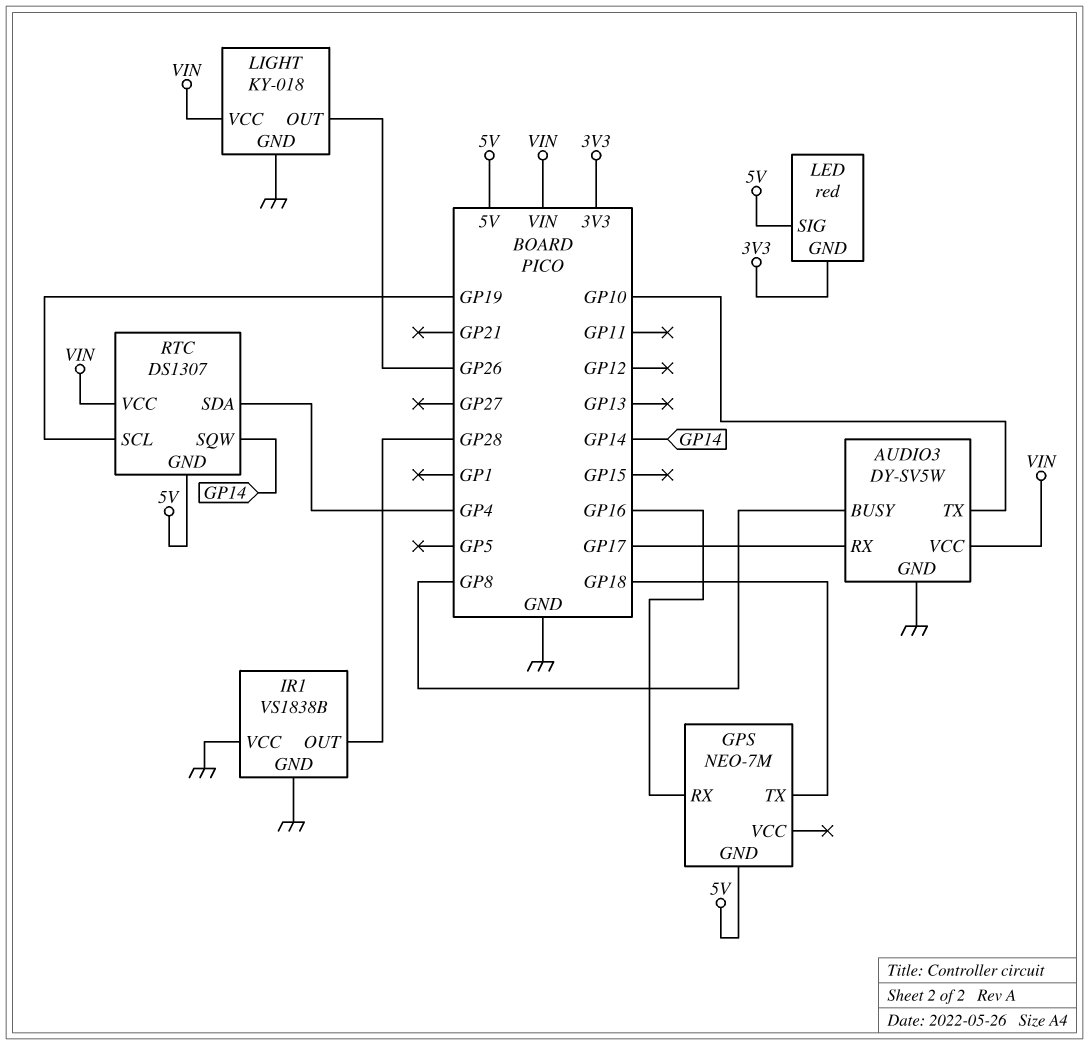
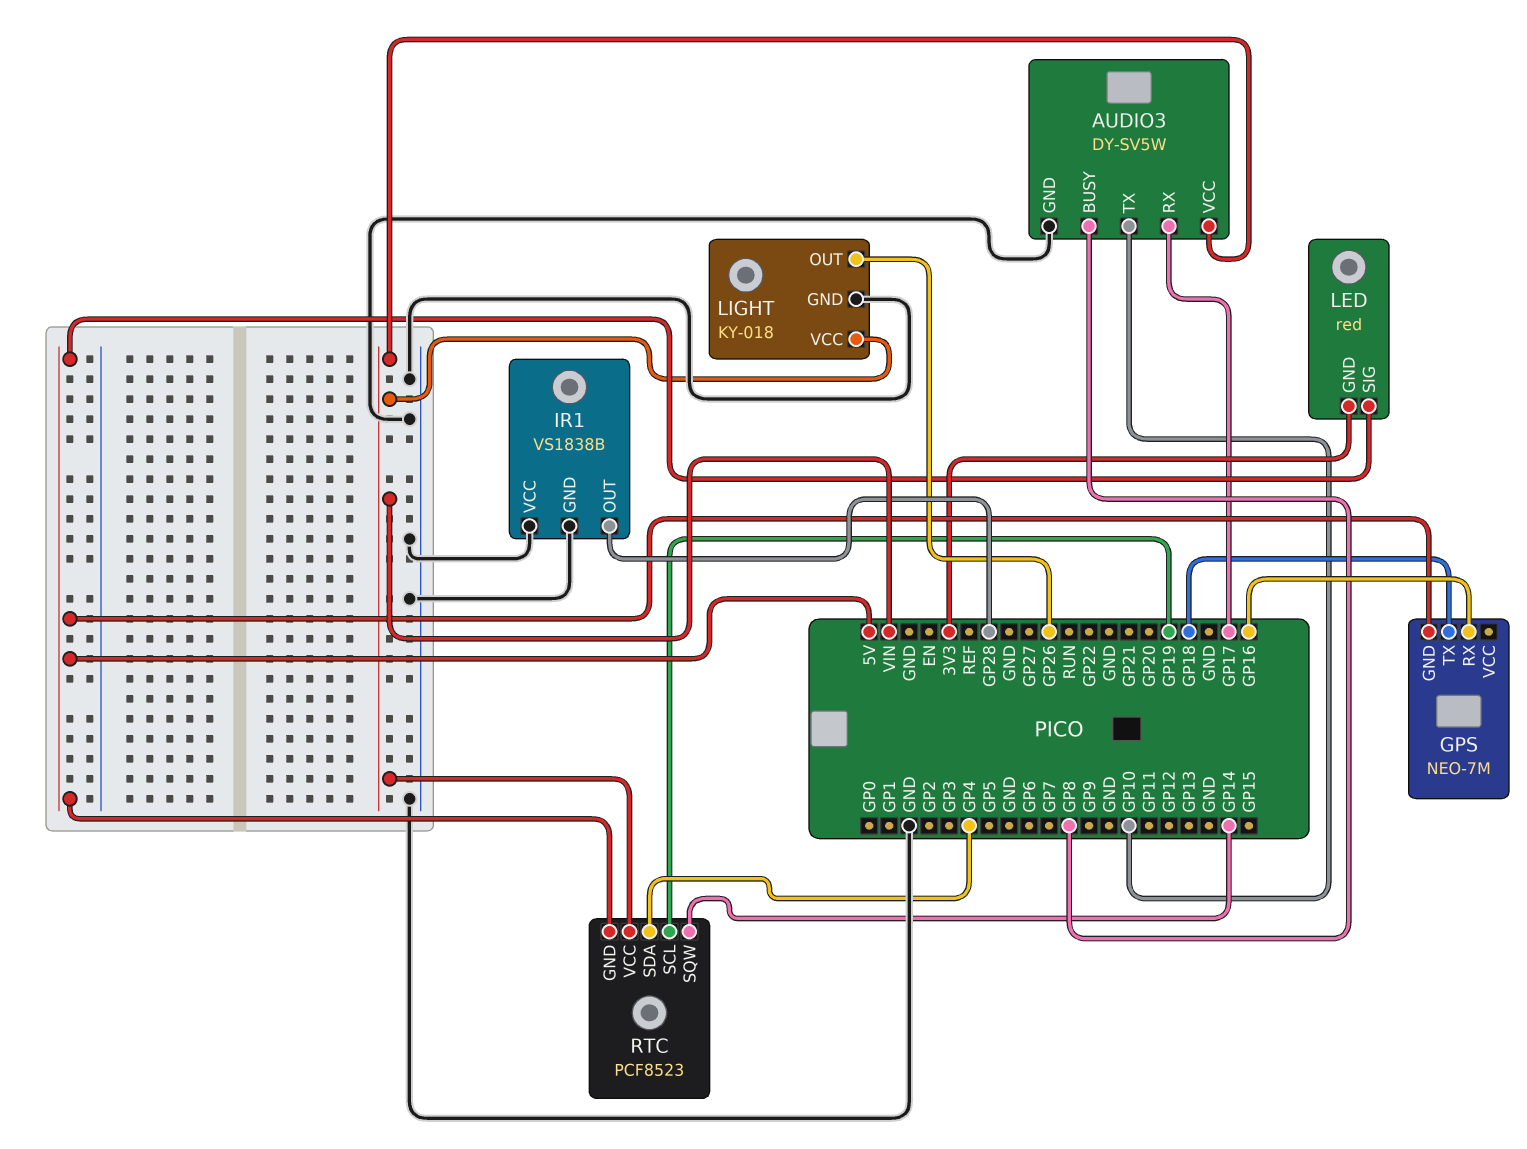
RTC: DS1307 -> PCF8523

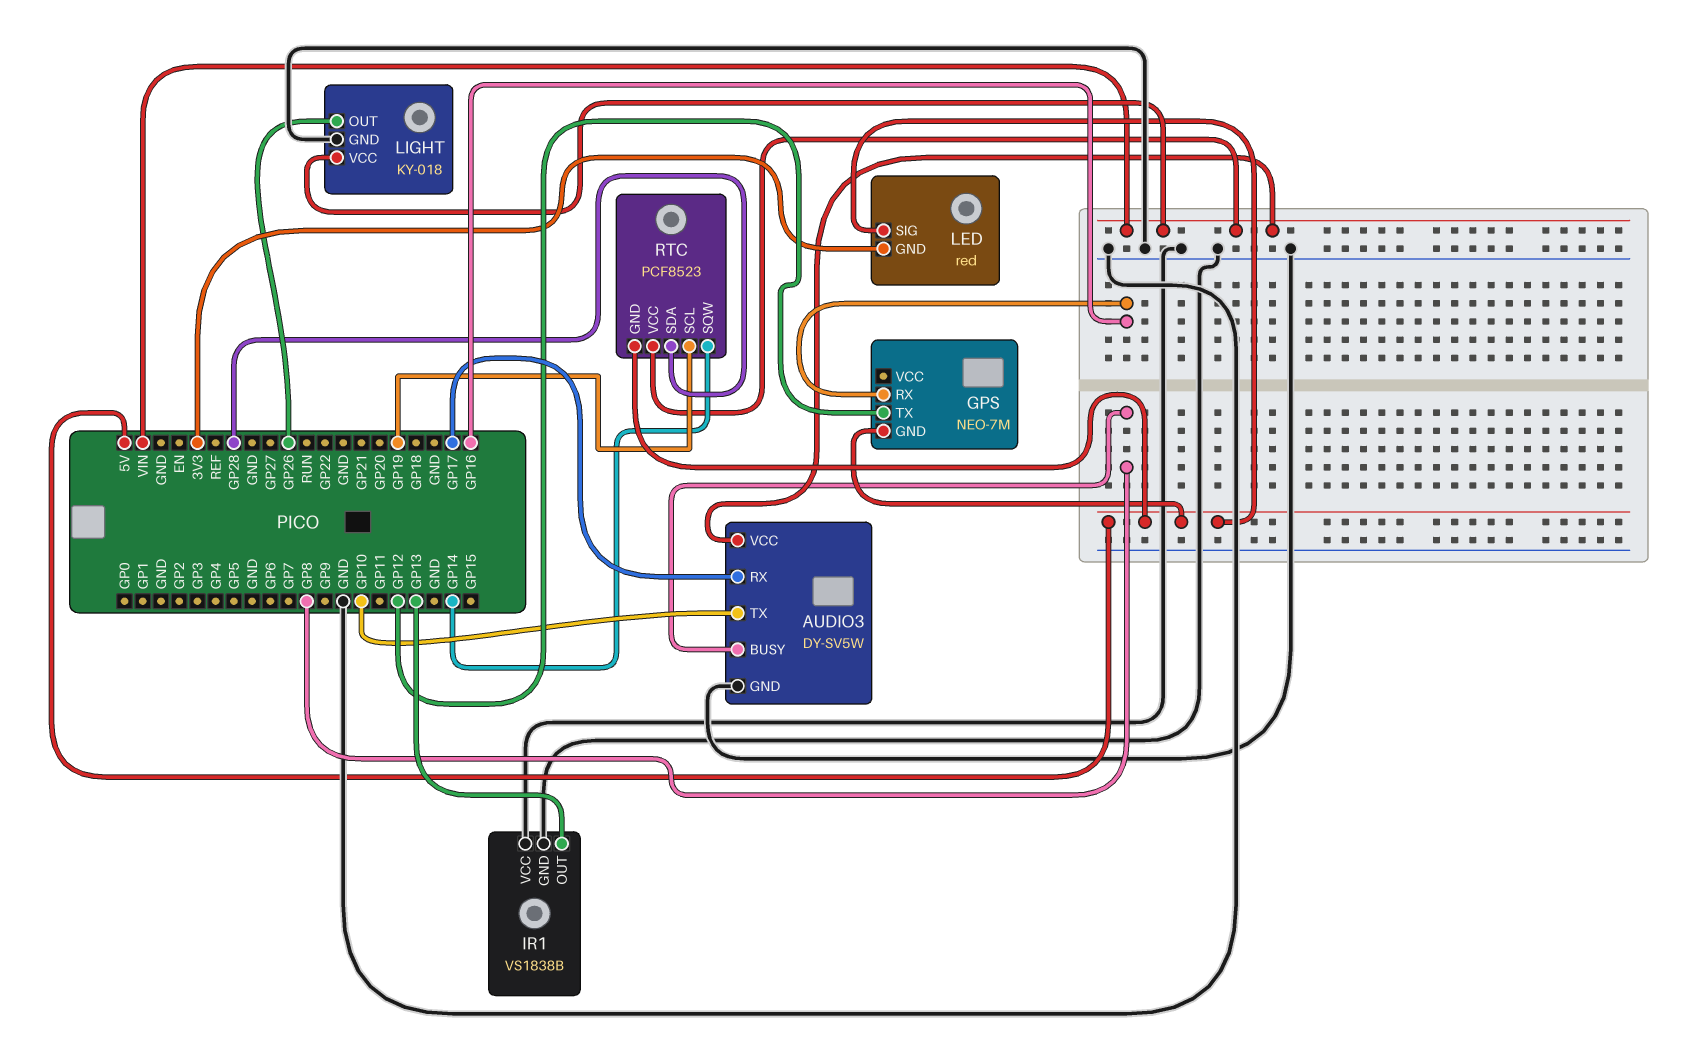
GPS pin TX: GP18 -> GP12
IR1 pin OUT: GP28 -> GP13
RTC pin SDA: GP4 -> GP28

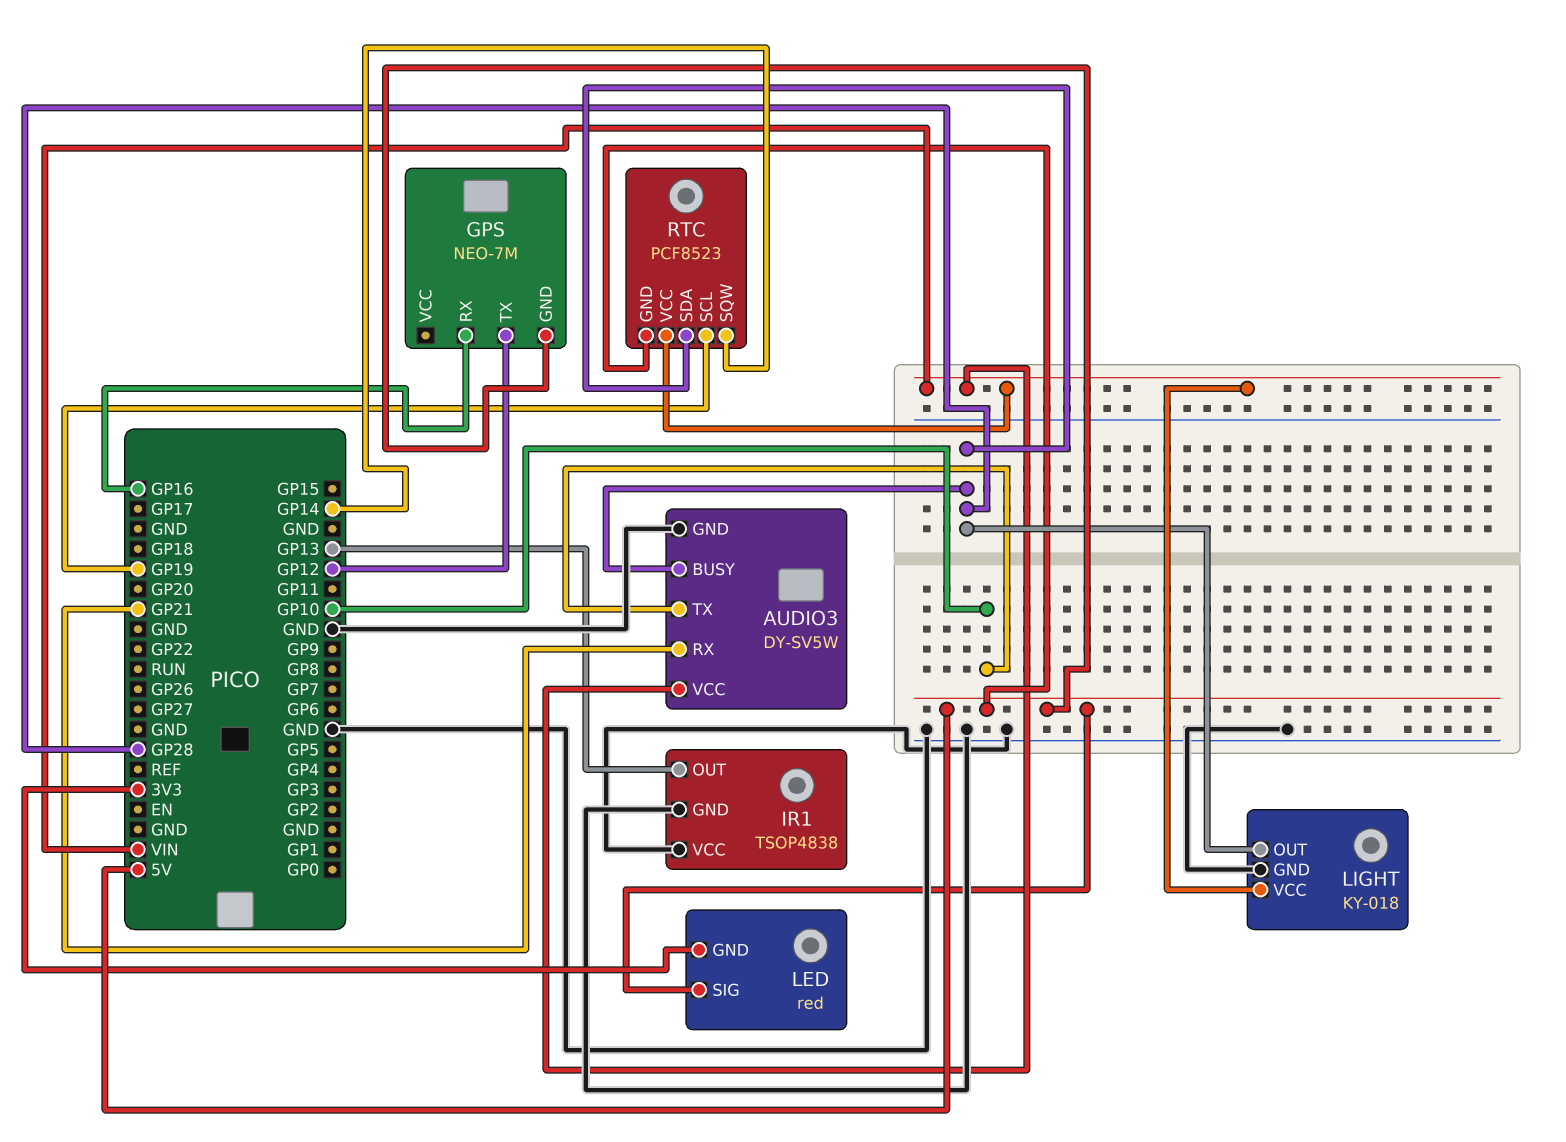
AUDIO3 pin BUSY: GP8 -> GP28
AUDIO3 pin RX: GP17 -> GP21
IR1: VS1838B -> TSOP4838
LIGHT pin OUT: GP26 -> GP28

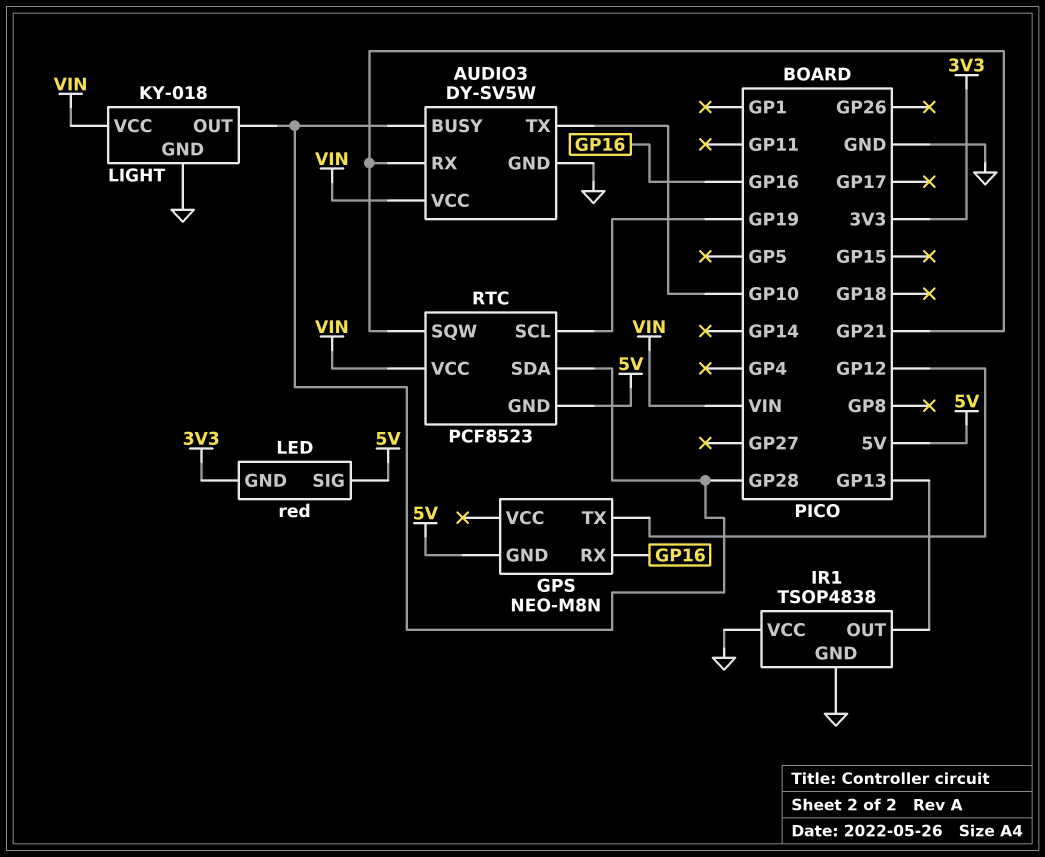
GPS: NEO-7M -> NEO-M8N
RTC pin SQW: GP14 -> GP21

